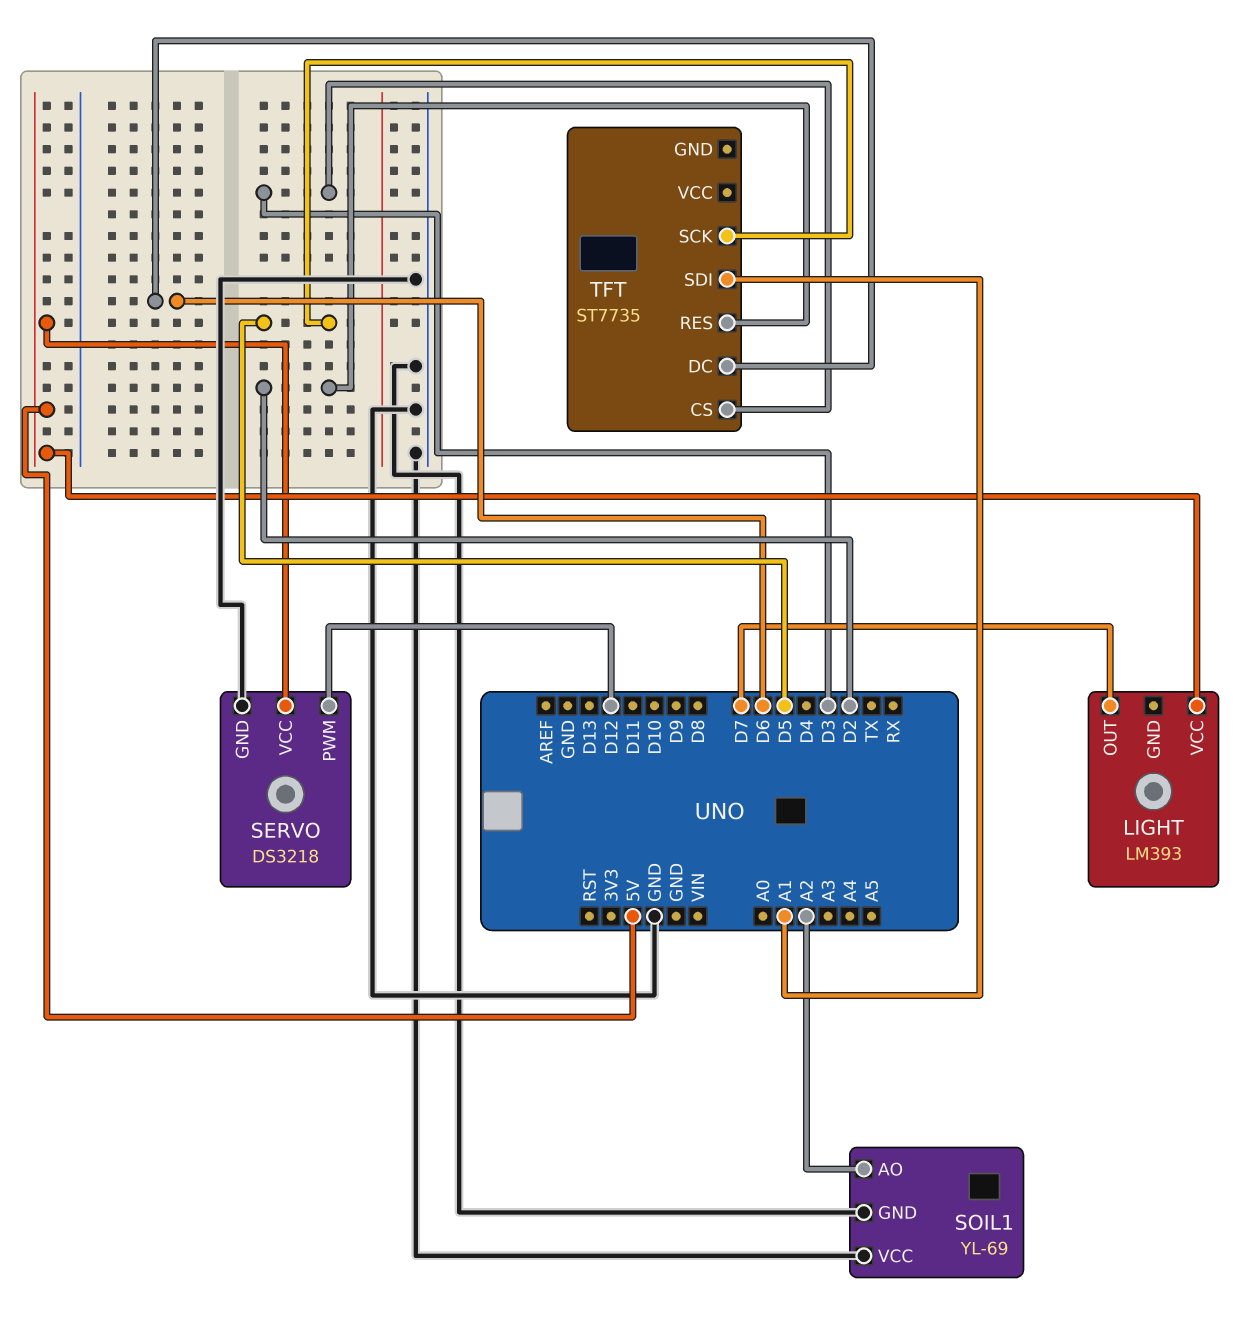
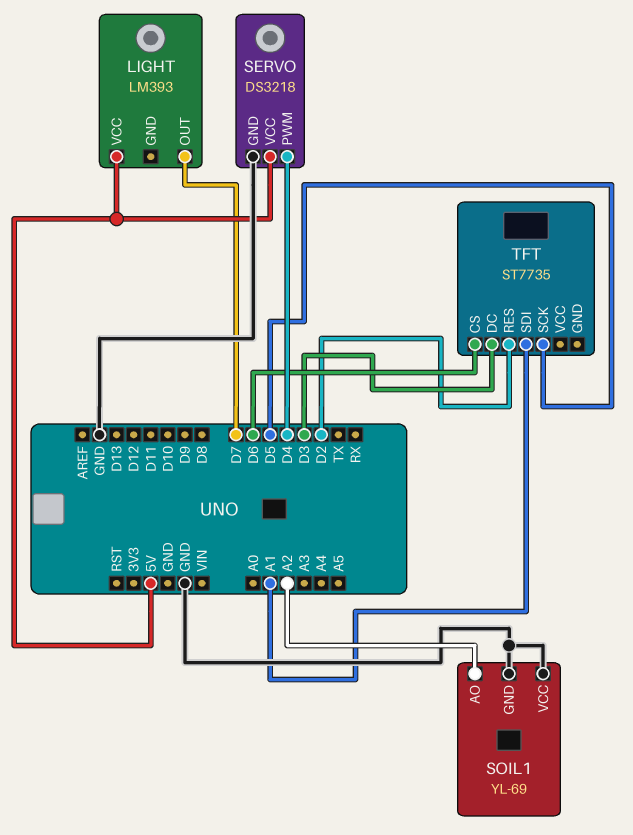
SERVO pin PWM: D12 -> D4
TFT pin CS: D3 -> D6
TFT pin DC: D6 -> D3

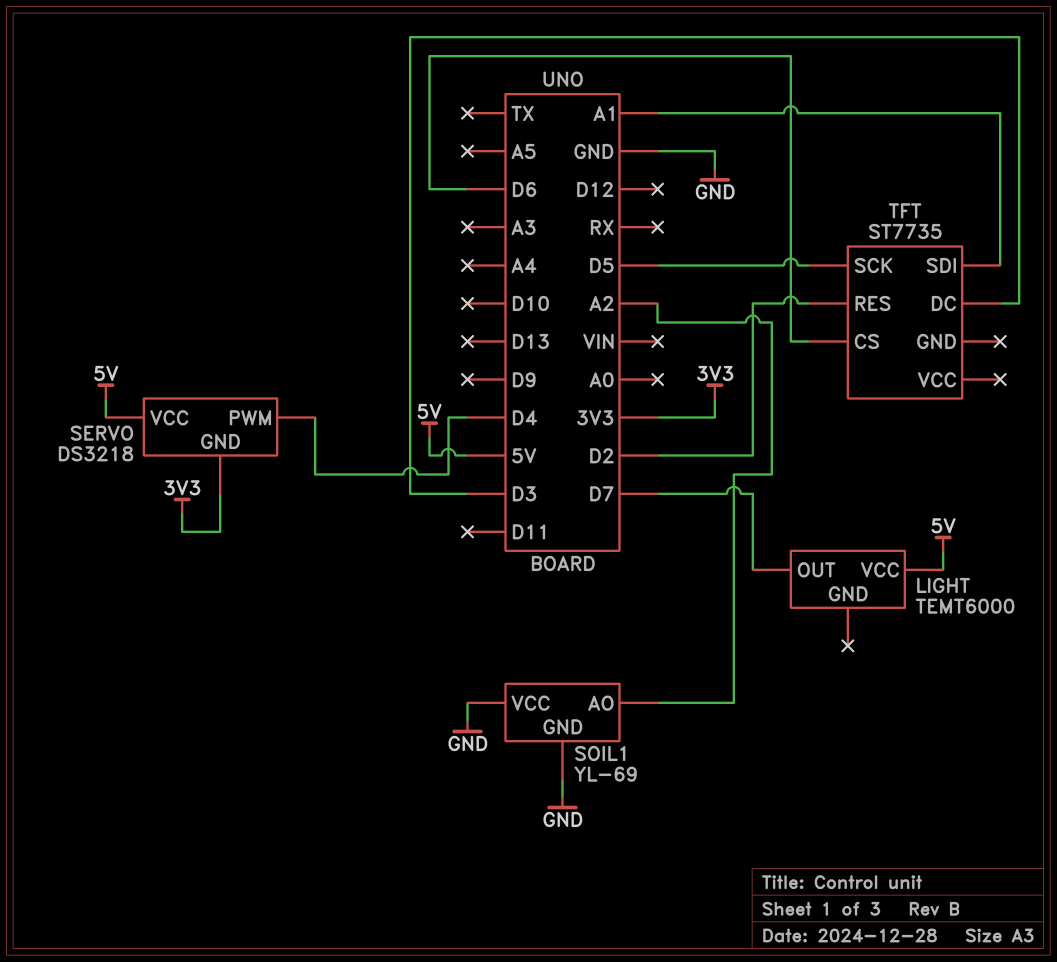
LIGHT: LM393 -> TEMT6000
SERVO pin GND: GND -> 3V3

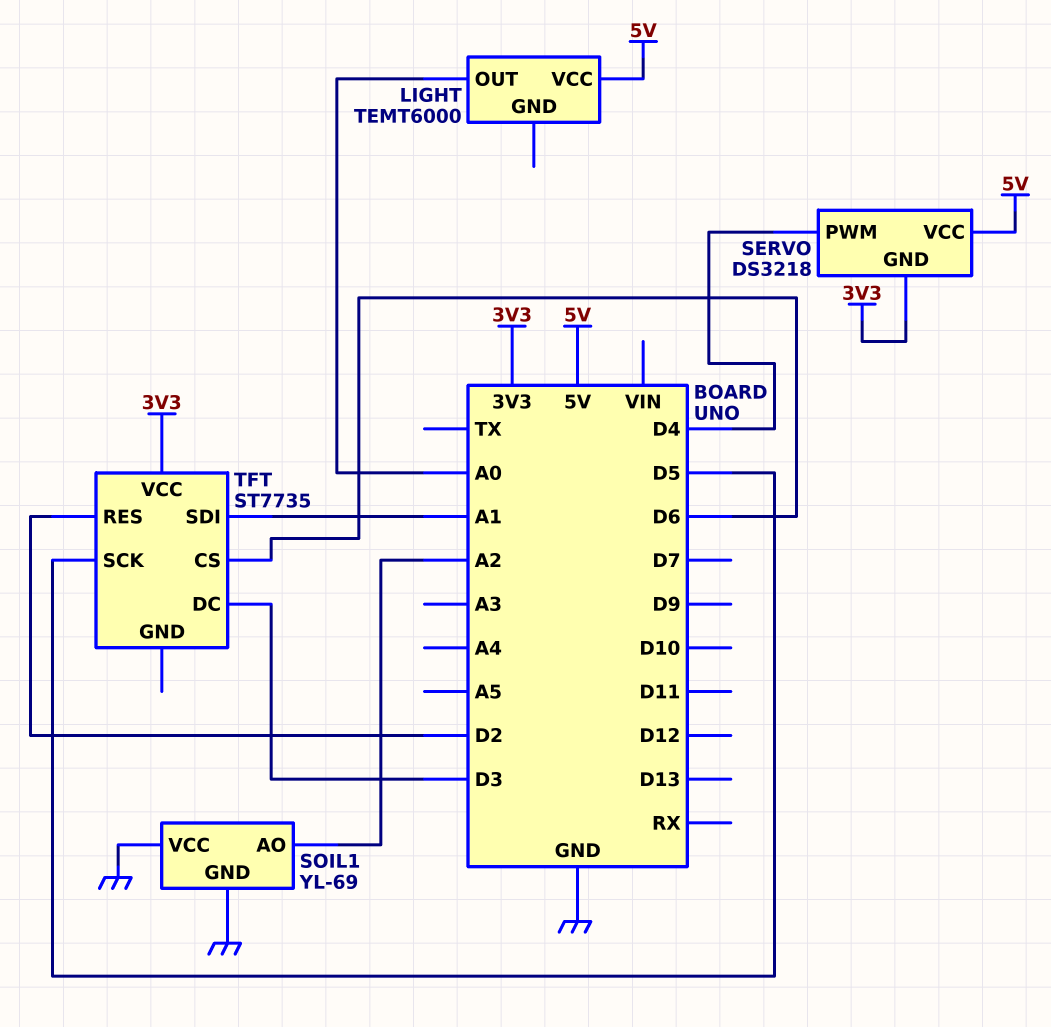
LIGHT pin OUT: D7 -> A0
TFT pin VCC: none -> 3V3

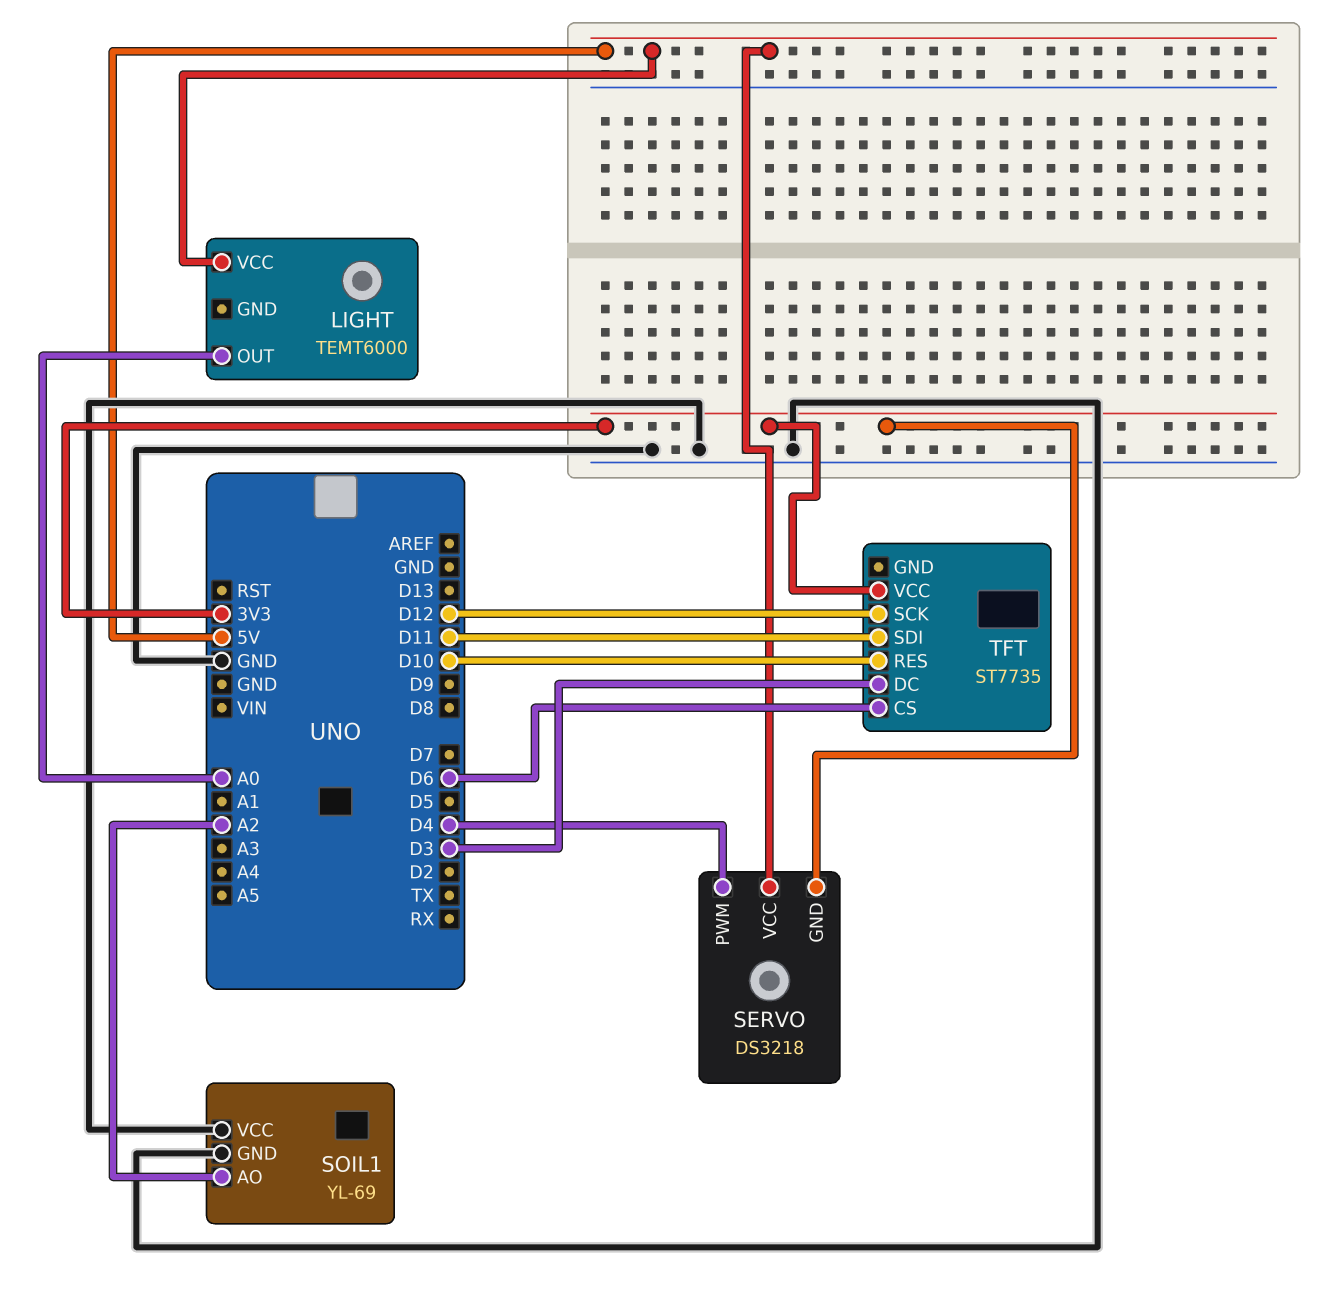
TFT pin RES: D2 -> D10
TFT pin SCK: D5 -> D12
TFT pin SDI: A1 -> D11

